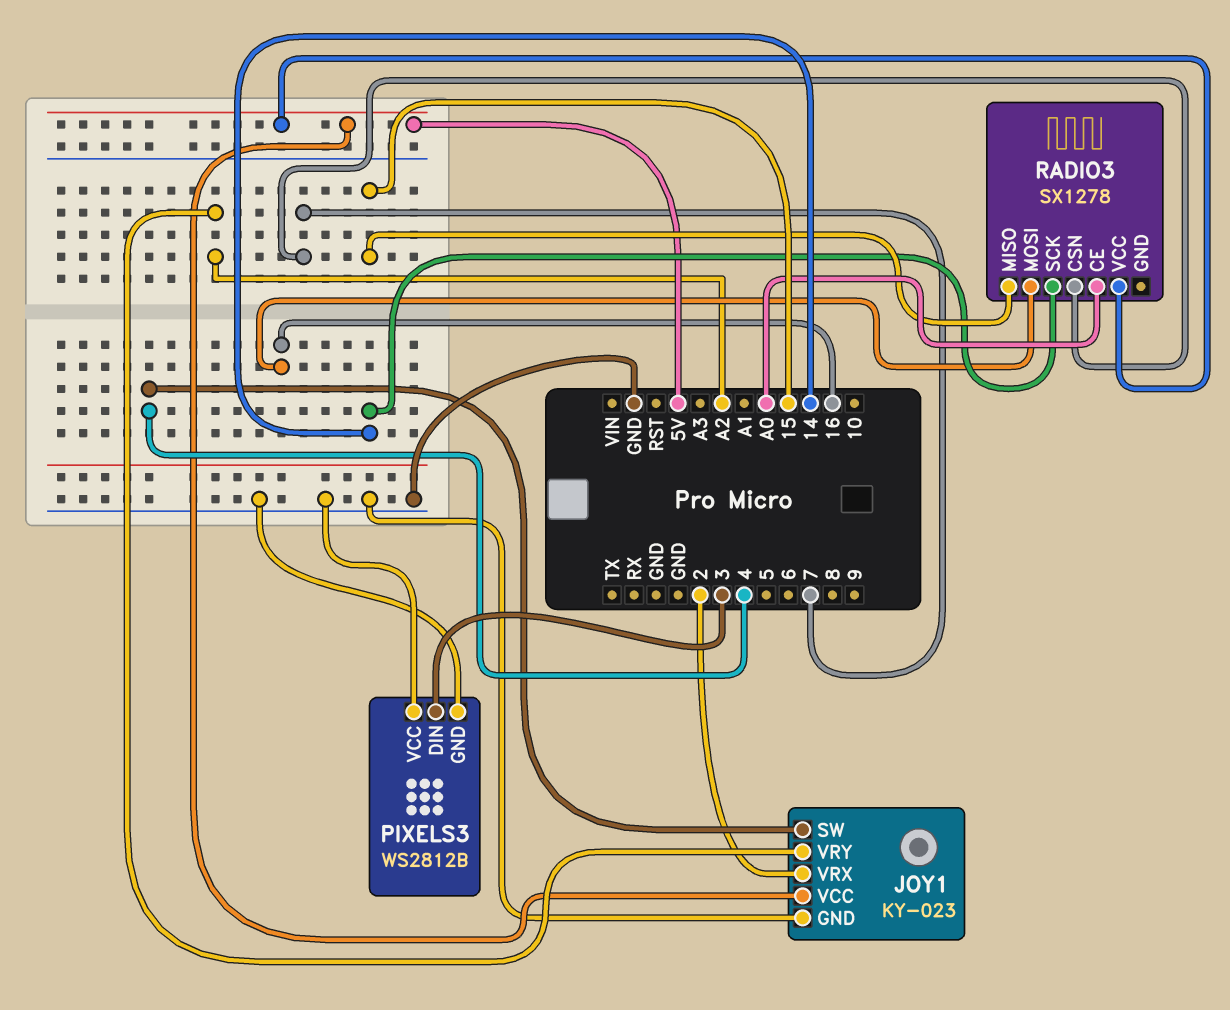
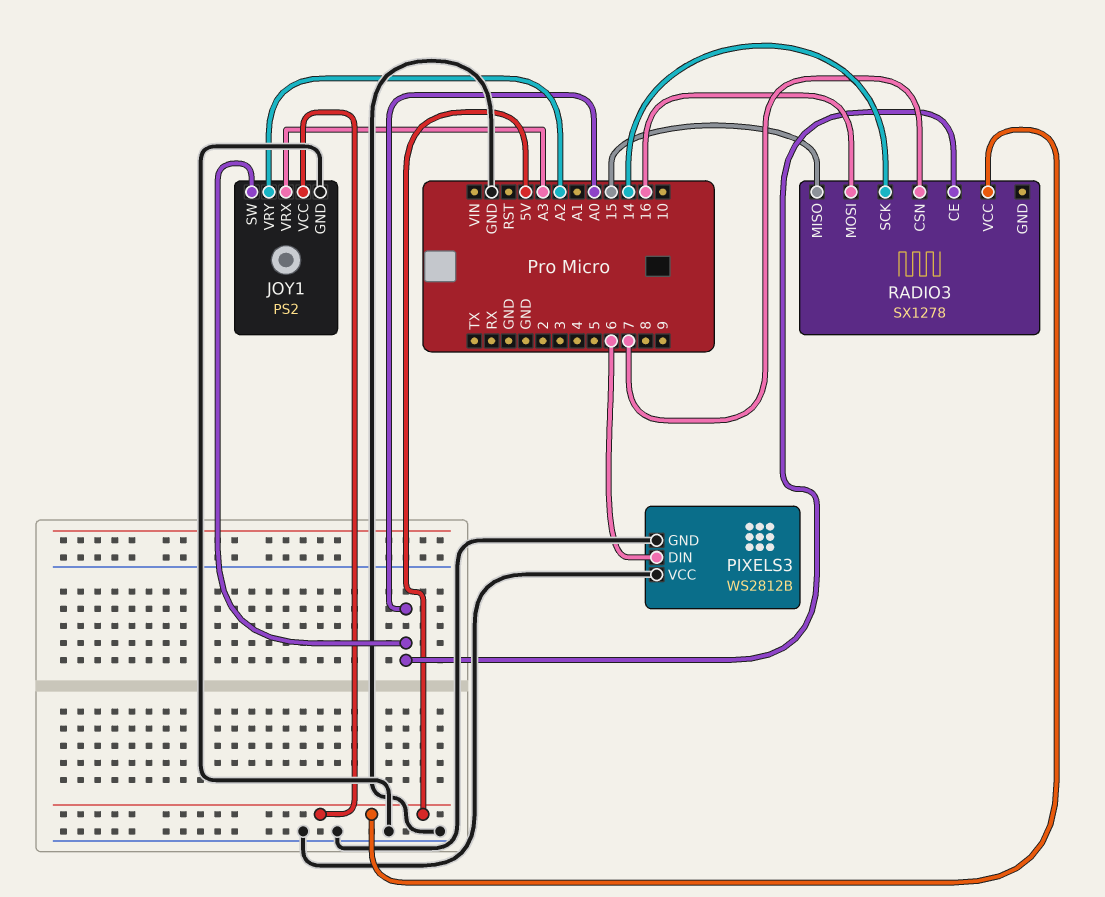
JOY1: KY-023 -> PS2
JOY1 pin SW: 4 -> A0
JOY1 pin VRX: 2 -> A3
PIXELS3 pin DIN: 3 -> 6

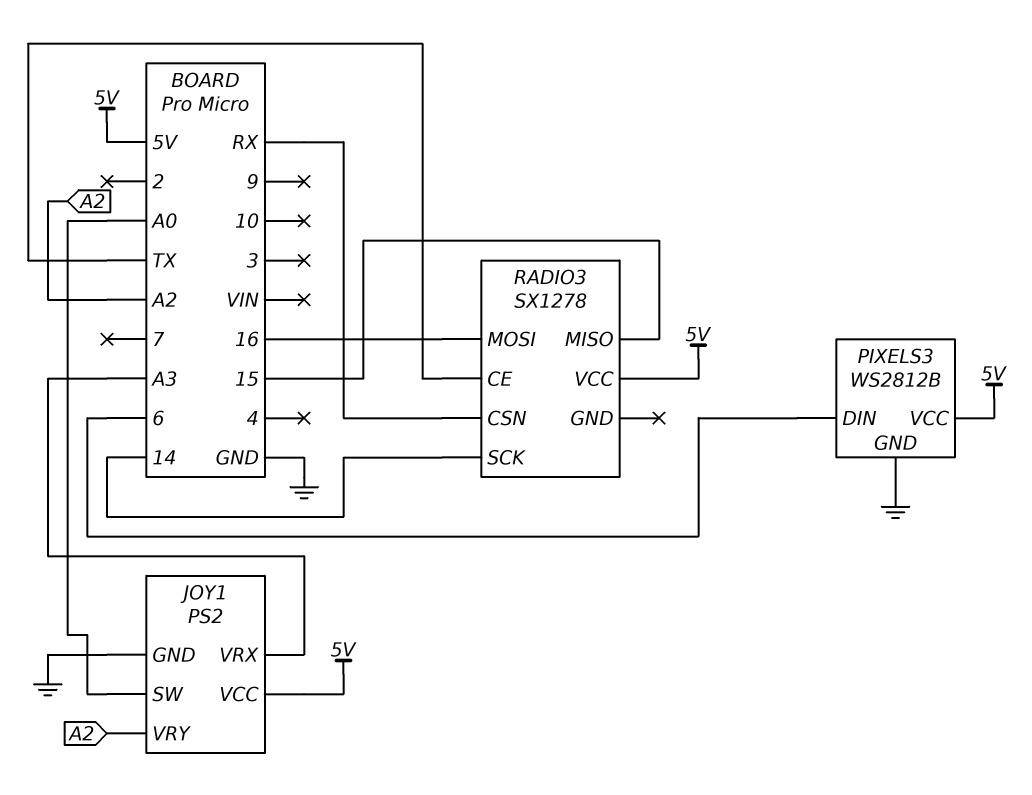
PIXELS3 pin VCC: GND -> 5V
RADIO3 pin CE: A0 -> TX
RADIO3 pin CSN: 7 -> RX

